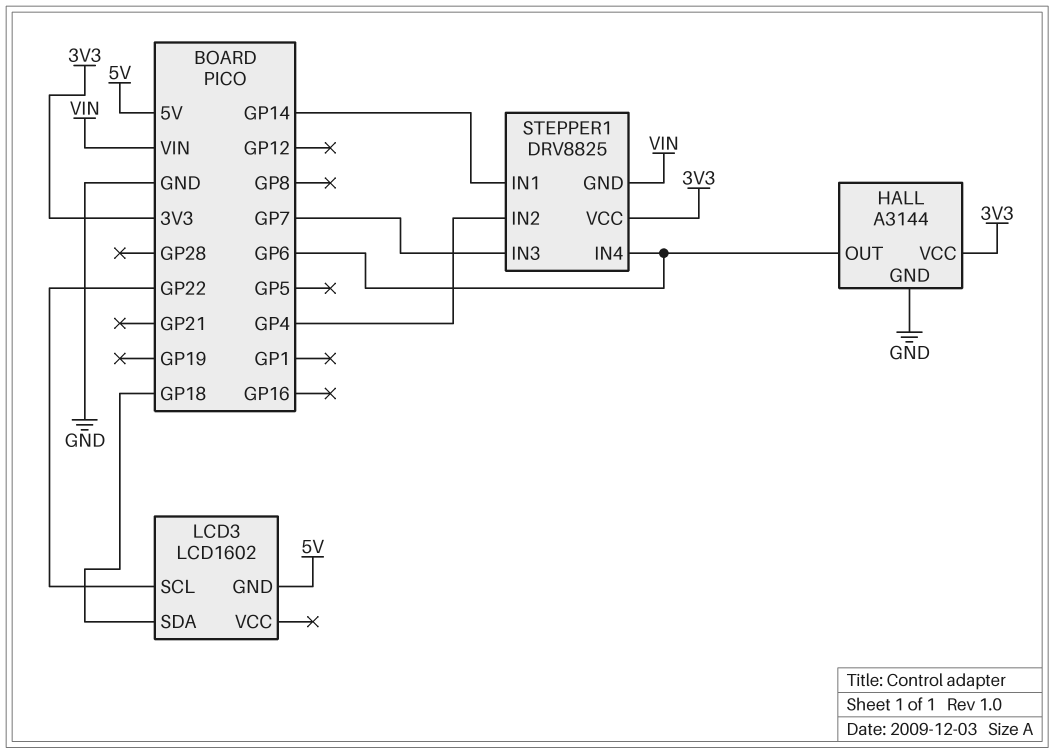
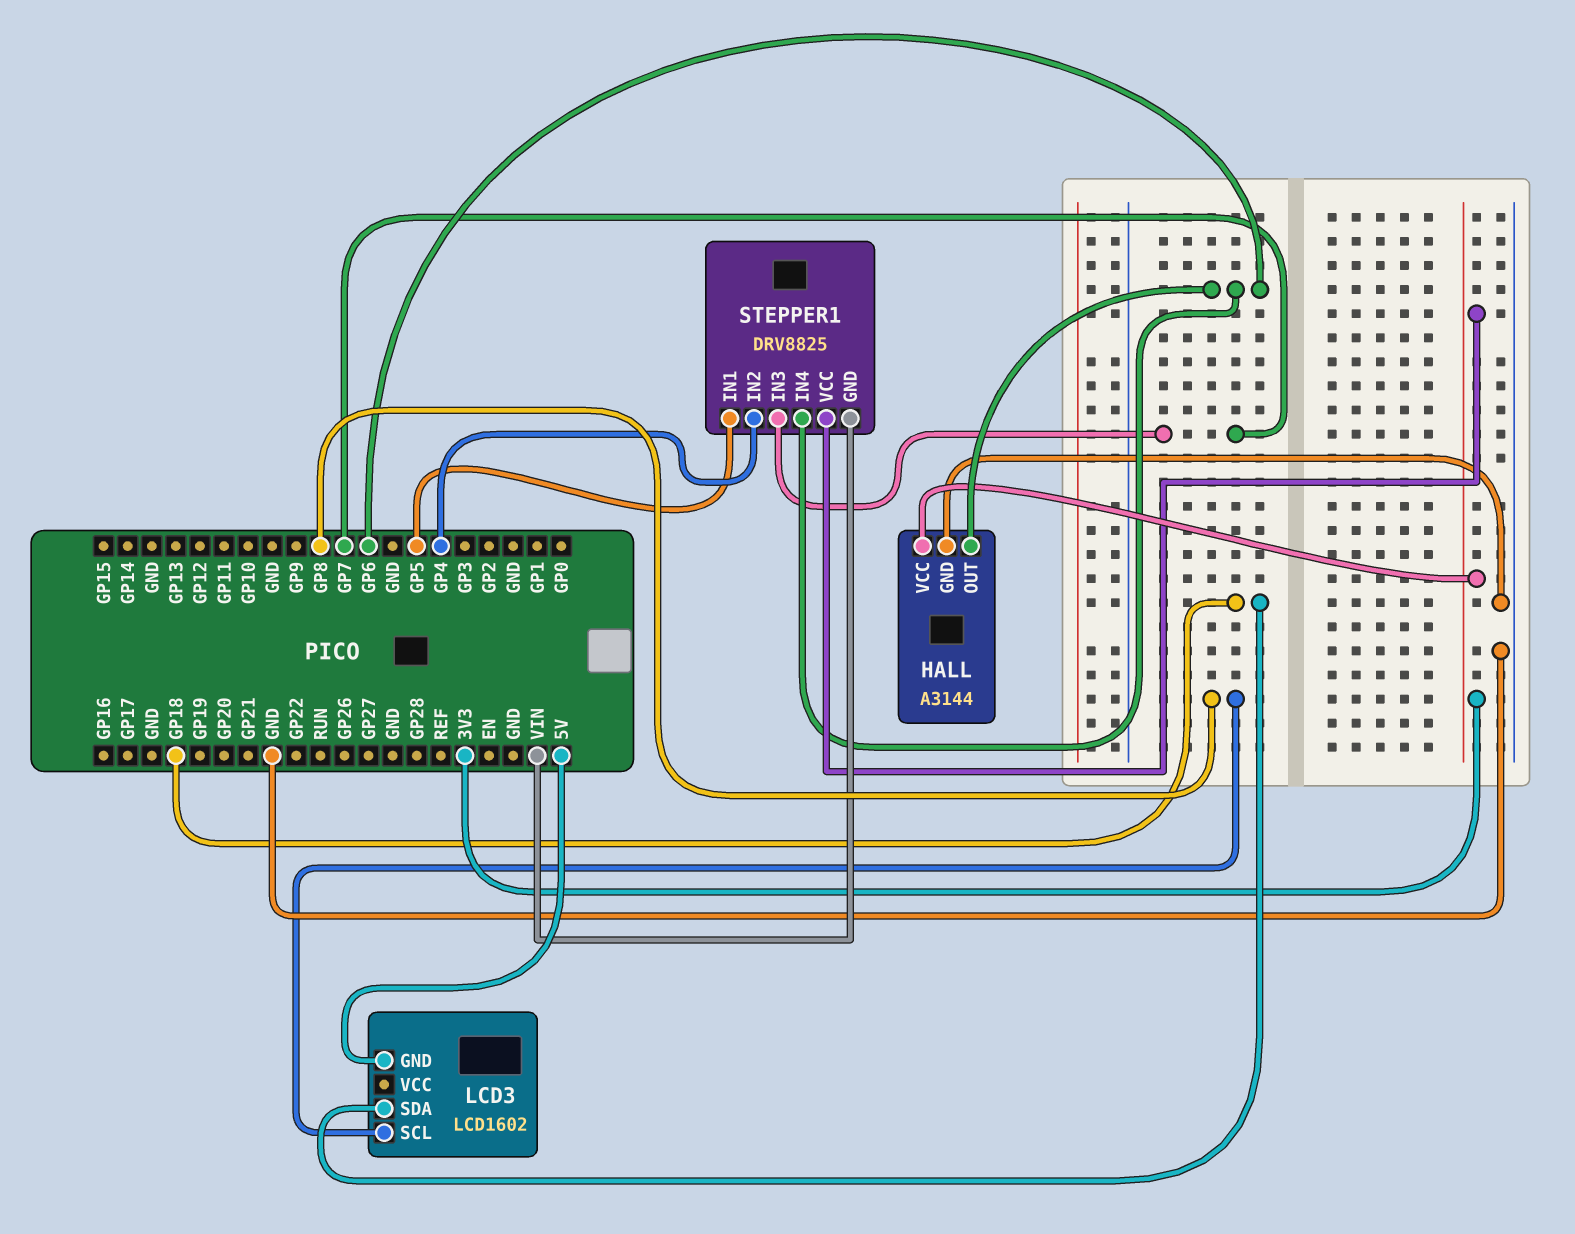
LCD3 pin SCL: GP22 -> GP8
STEPPER1 pin IN1: GP14 -> GP5

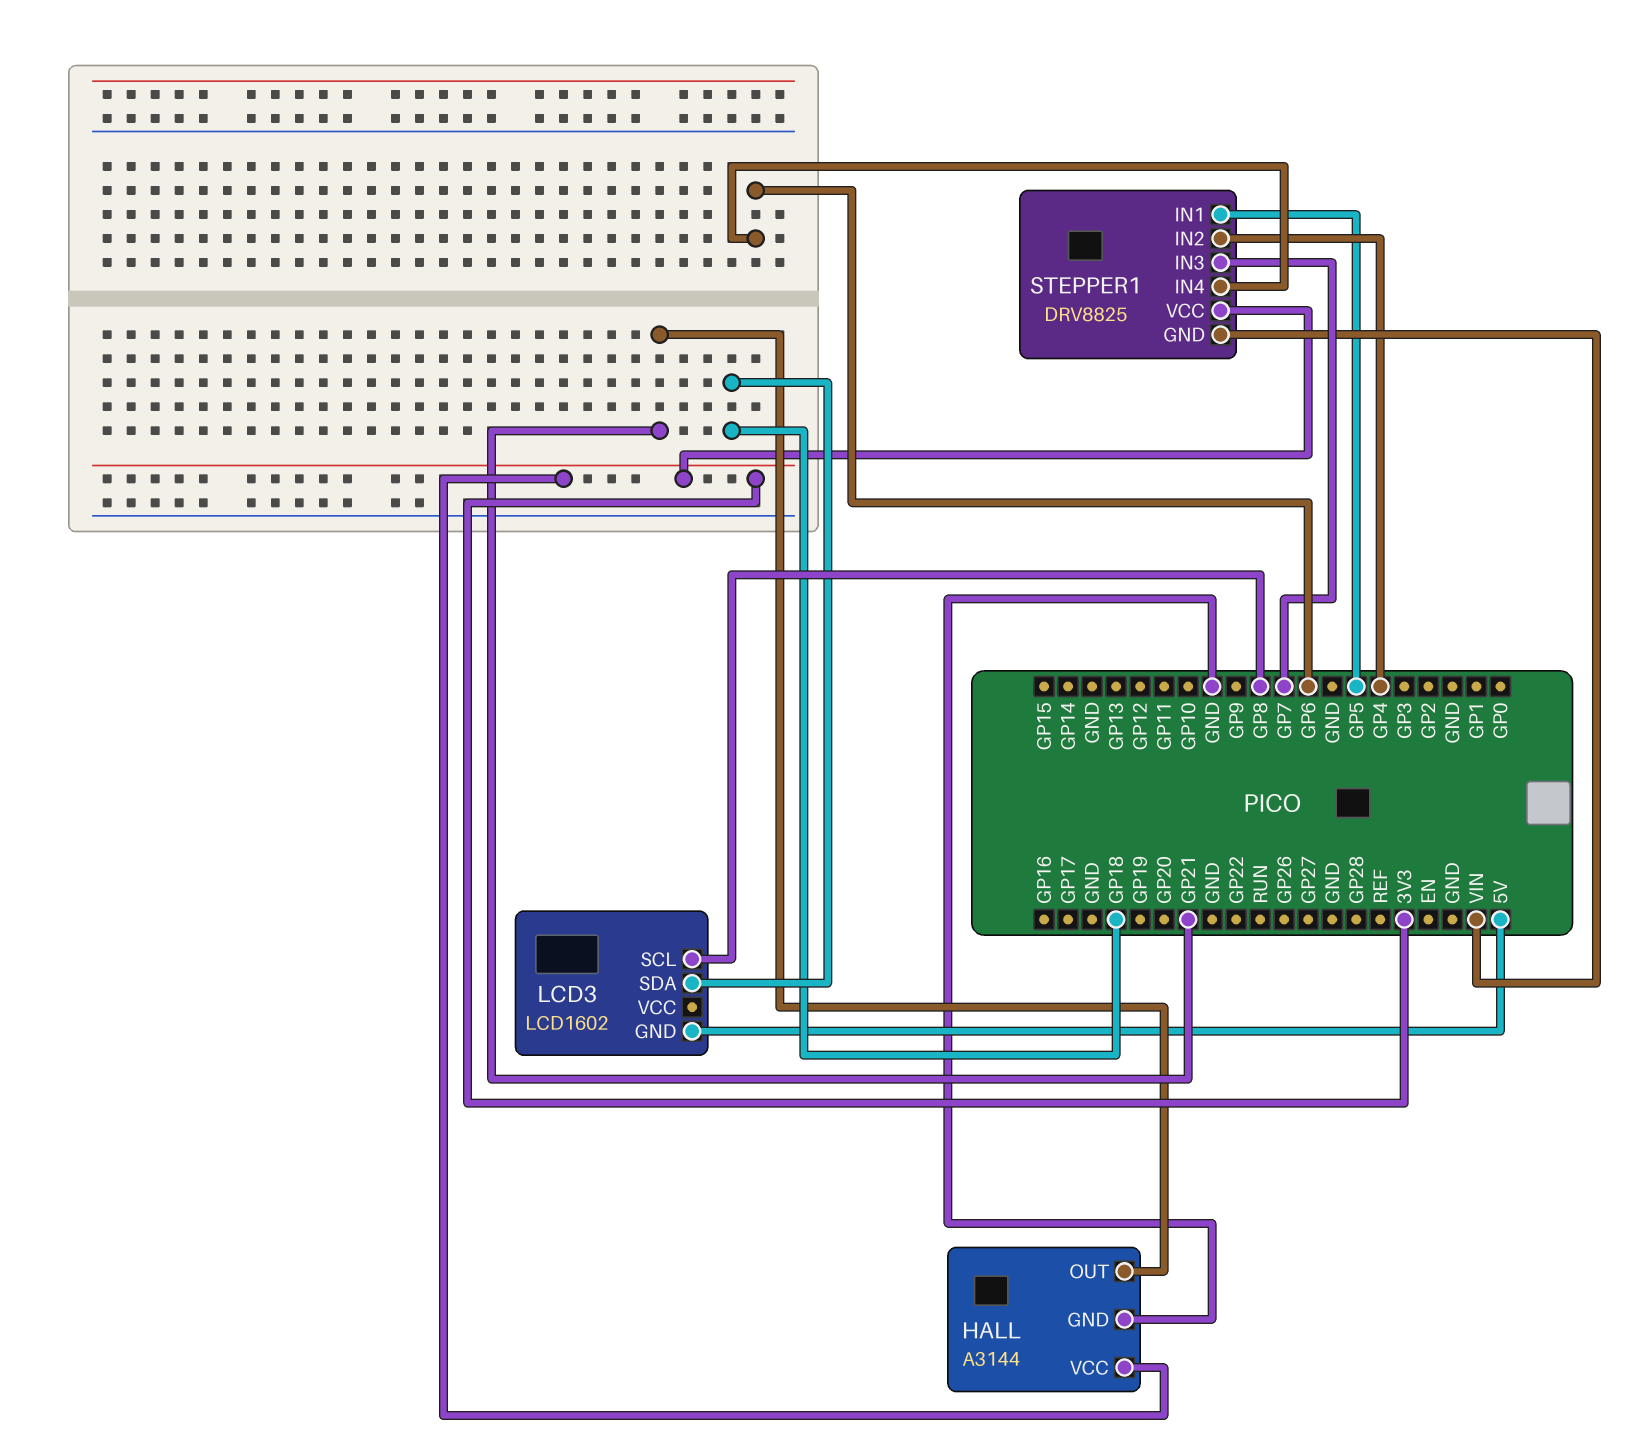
HALL pin OUT: GP6 -> GP21

